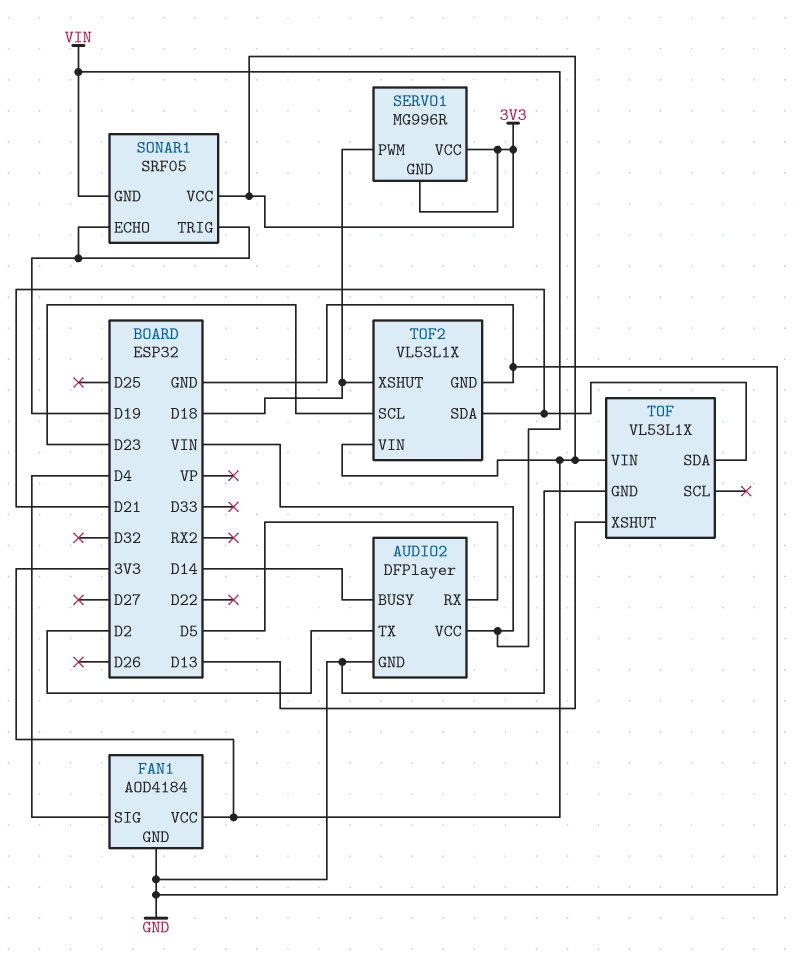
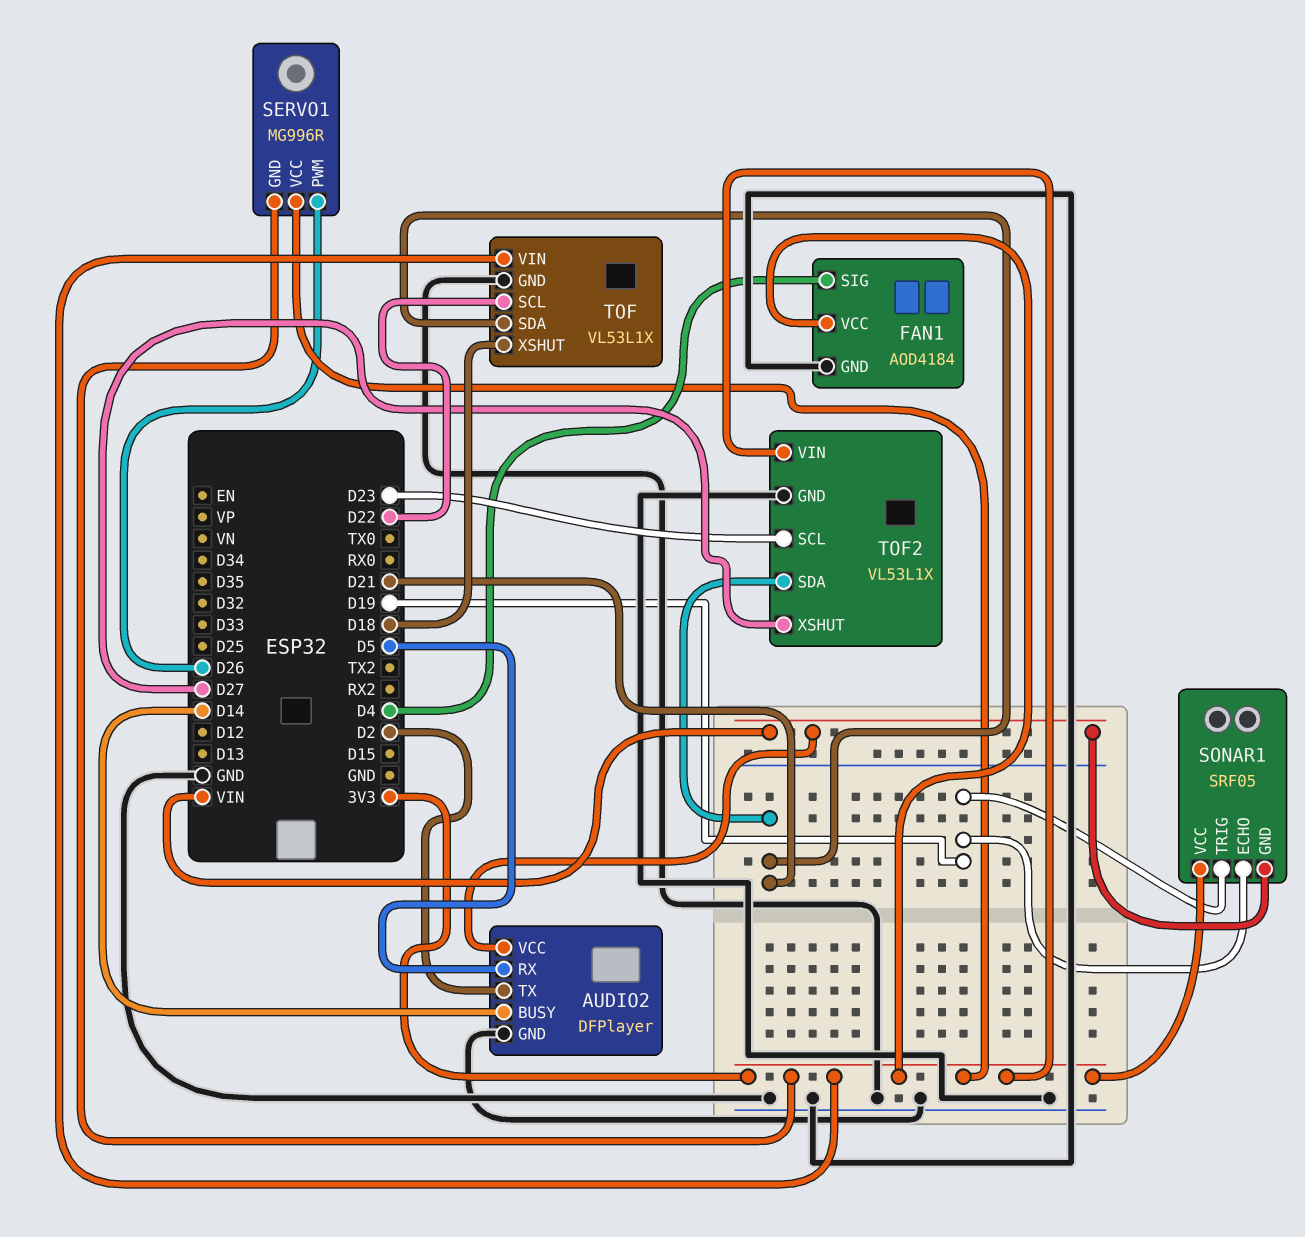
SERVO1 pin PWM: D18 -> D26
TOF pin SCL: none -> D22
TOF pin XSHUT: D13 -> D18
TOF2 pin XSHUT: D18 -> D27

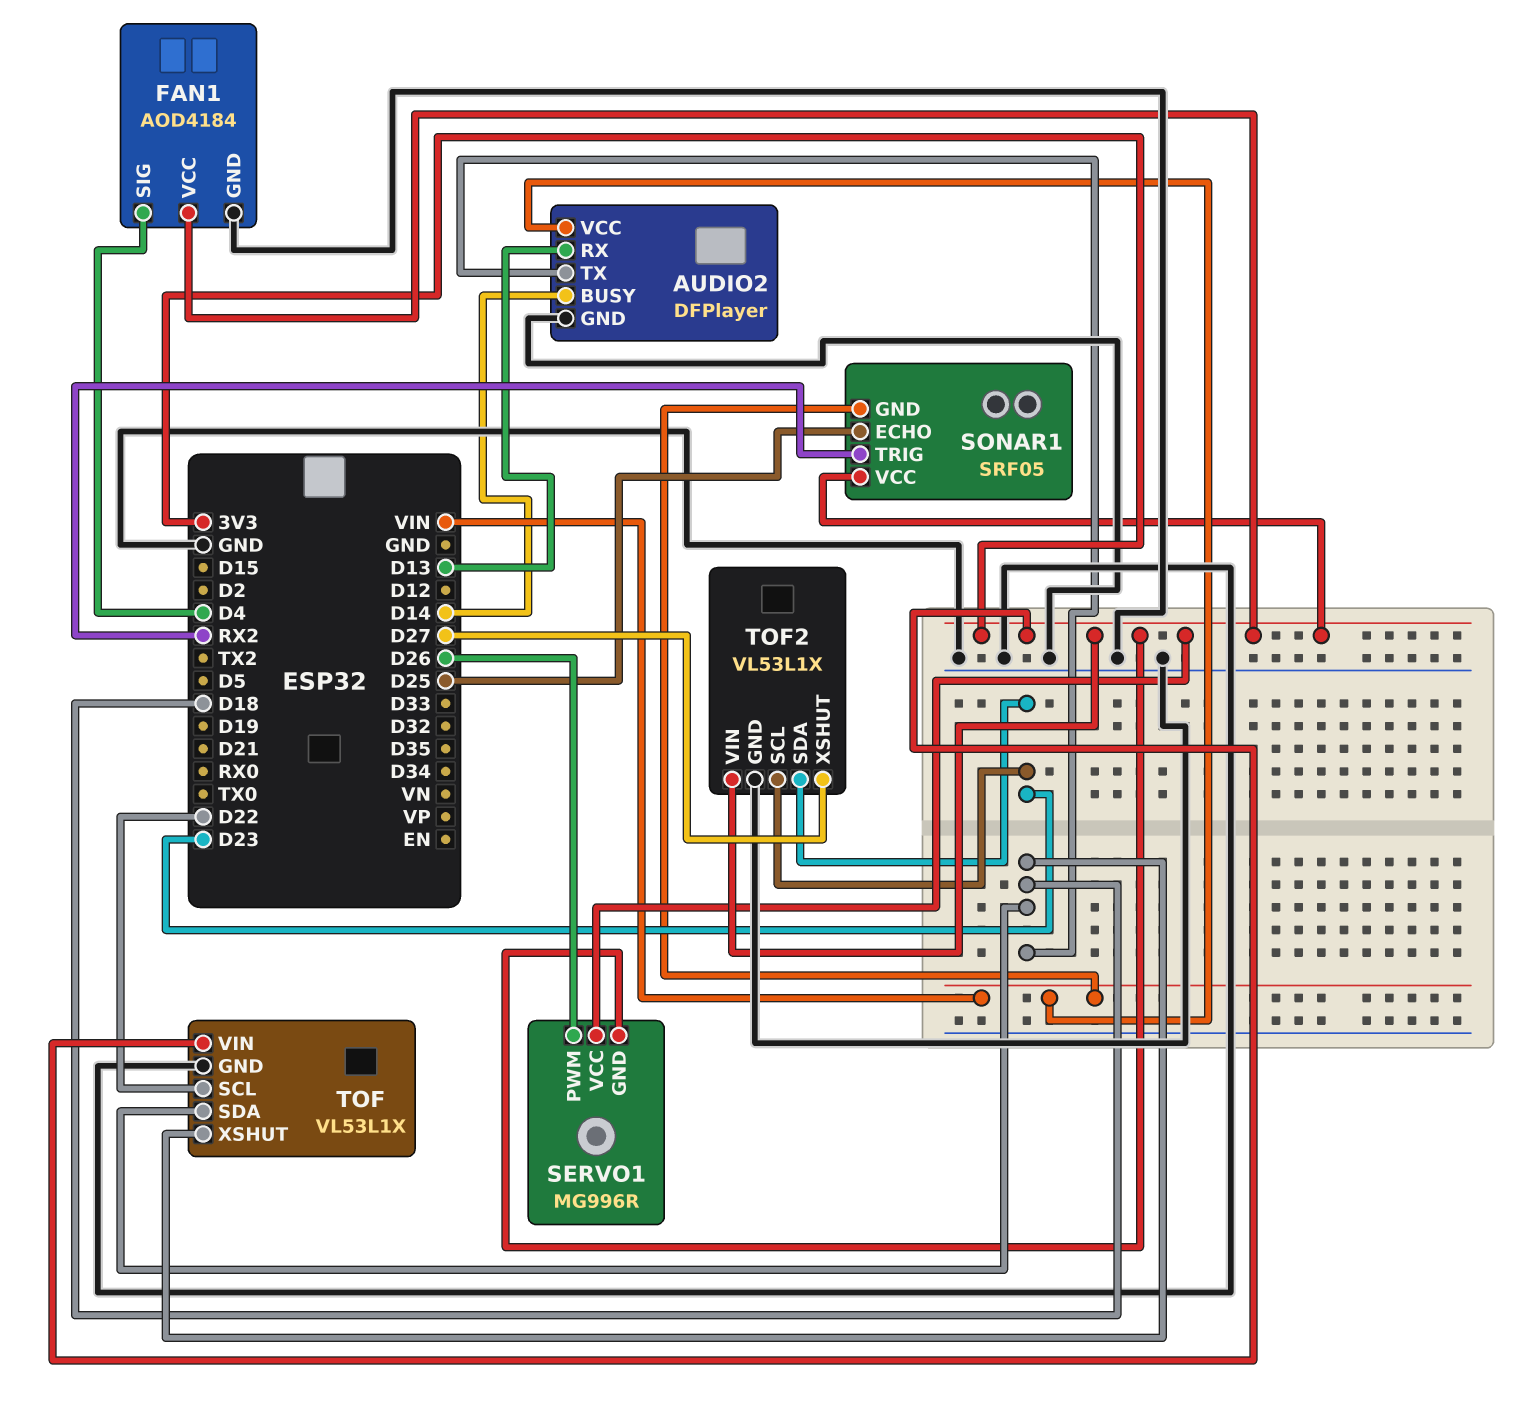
AUDIO2 pin RX: D5 -> D13
AUDIO2 pin TX: D2 -> D18
SONAR1 pin ECHO: D19 -> D25
SONAR1 pin TRIG: D19 -> RX2
TOF pin SDA: D21 -> D18
TOF2 pin SDA: D21 -> D23

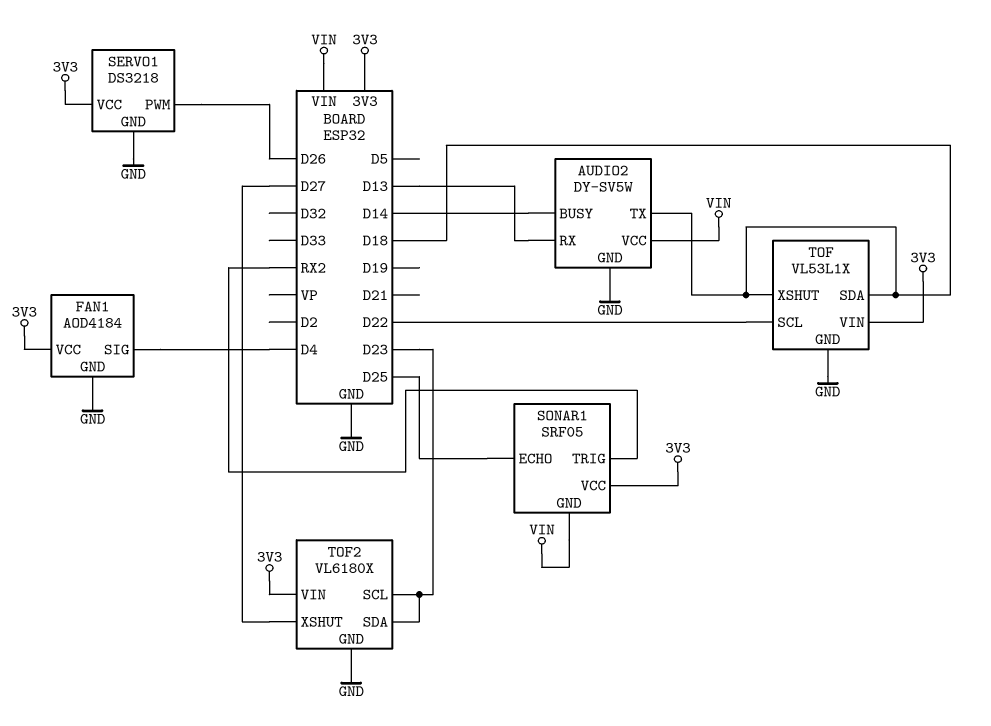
AUDIO2: DFPlayer -> DY-SV5W
SERVO1: MG996R -> DS3218
SERVO1 pin GND: 3V3 -> GND
TOF2: VL53L1X -> VL6180X

